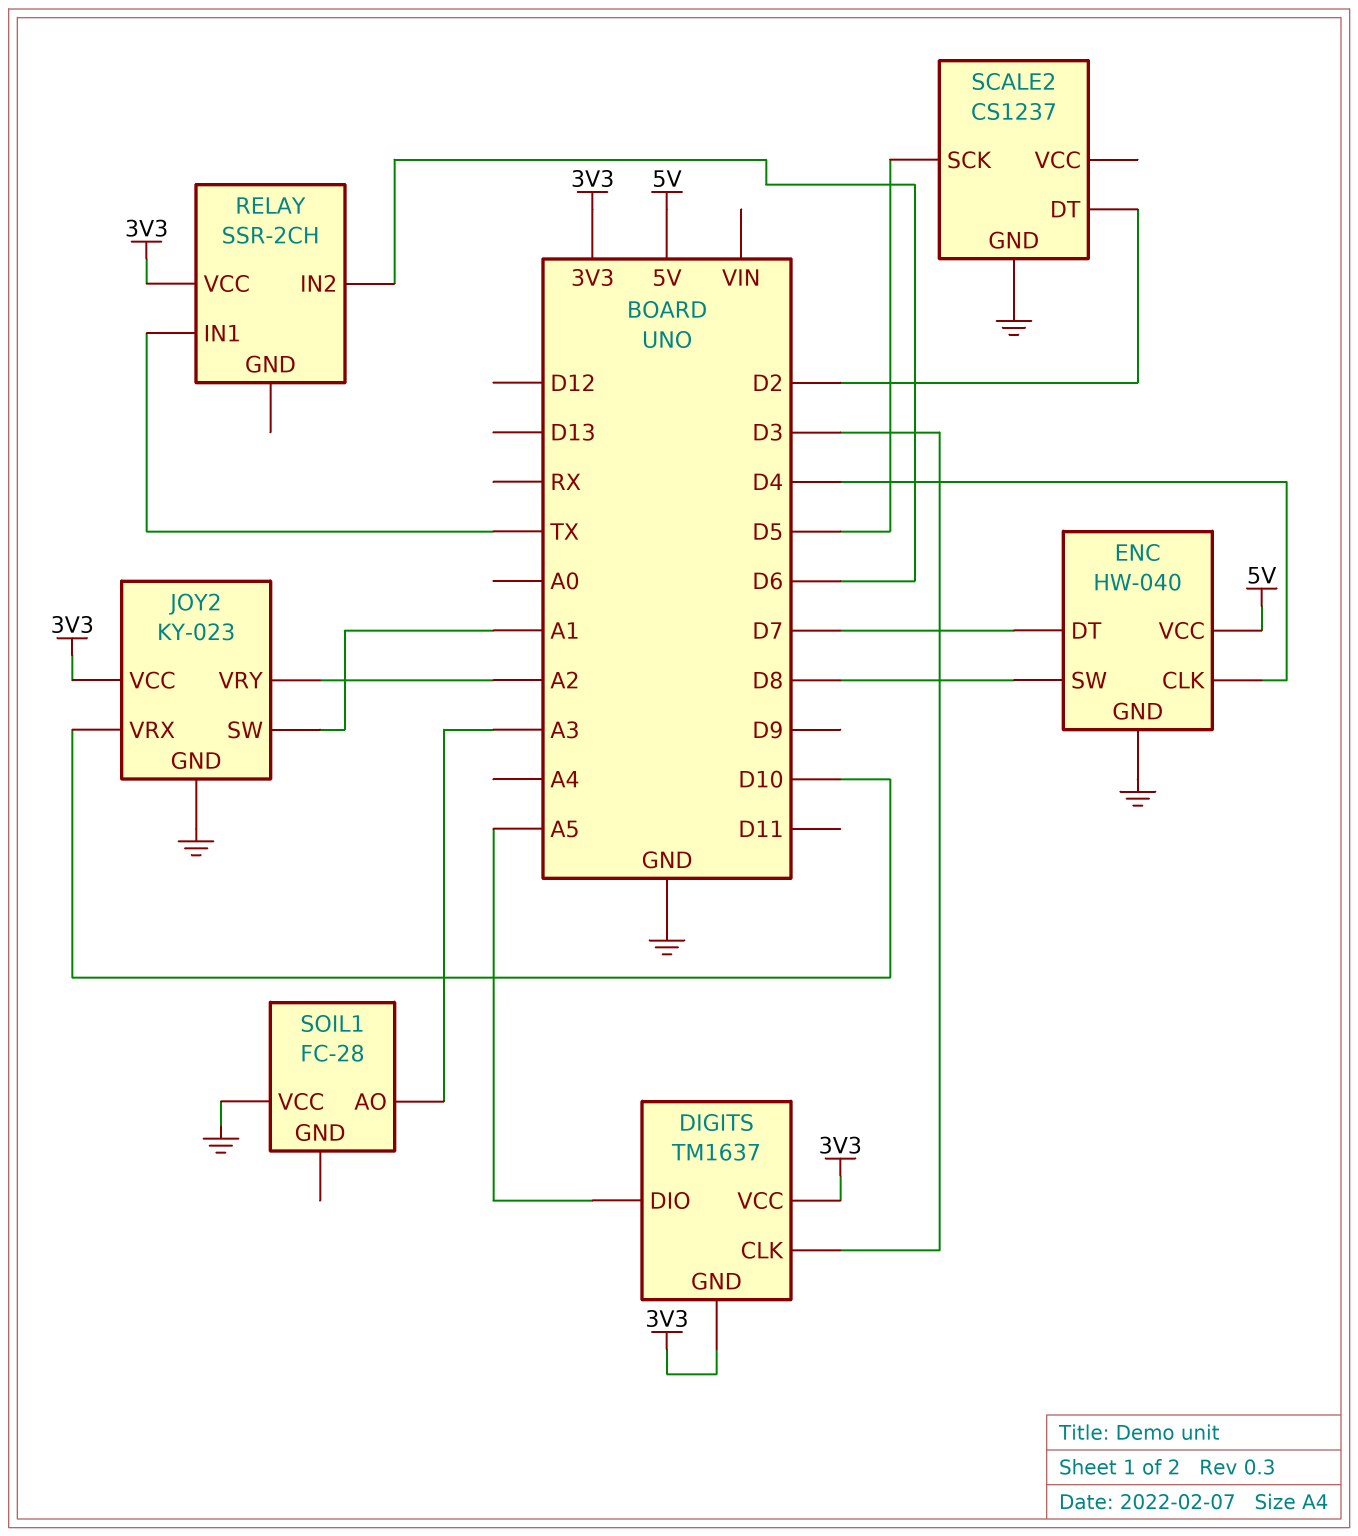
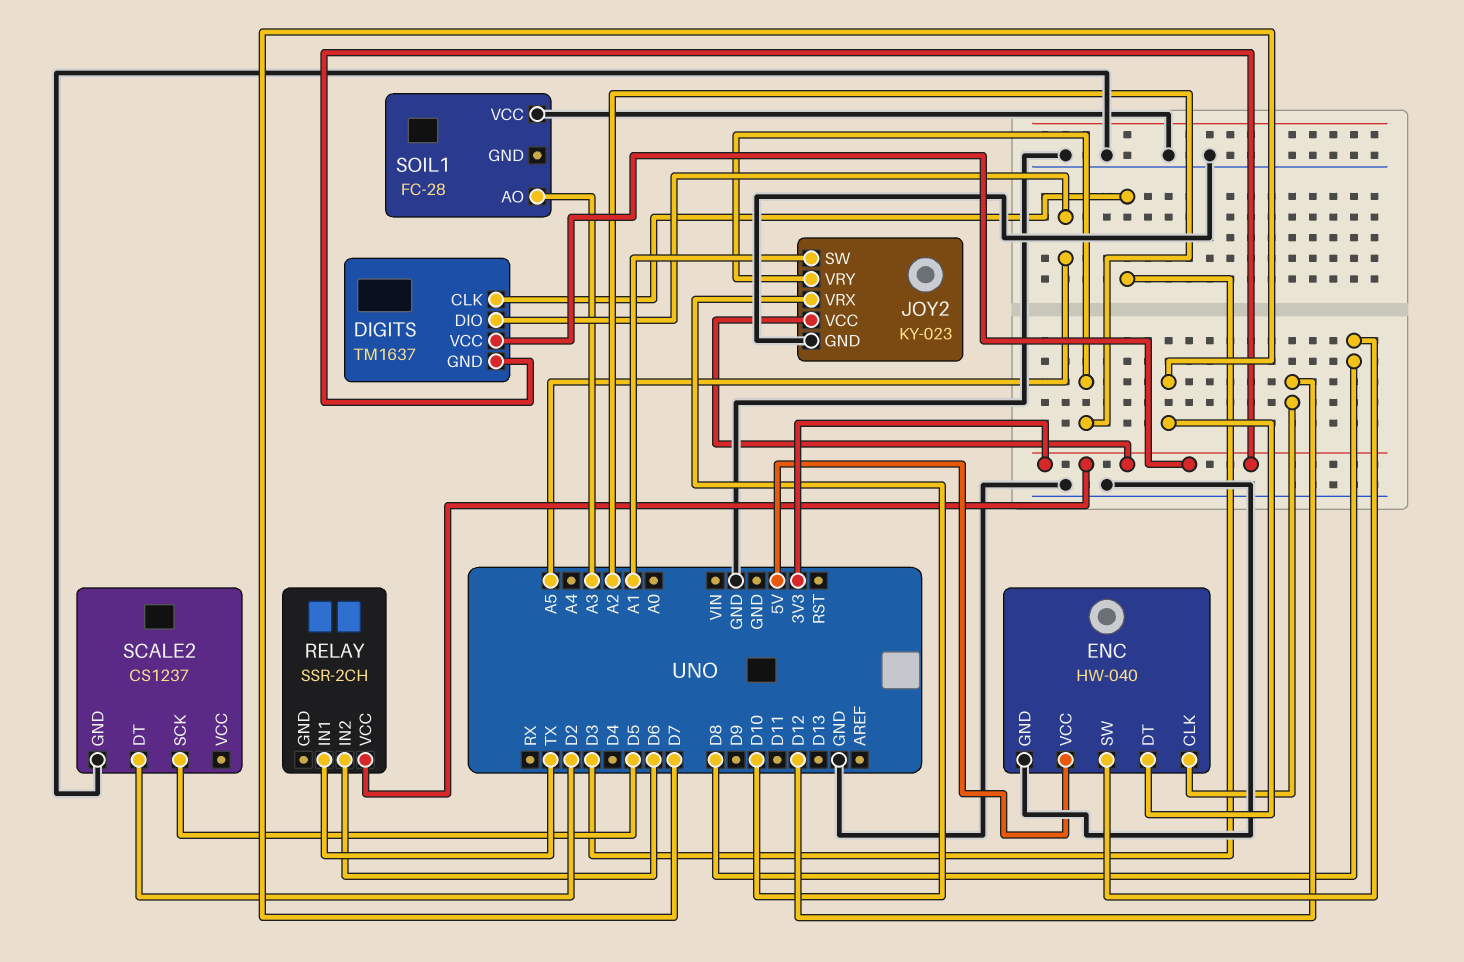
ENC pin CLK: D4 -> D12

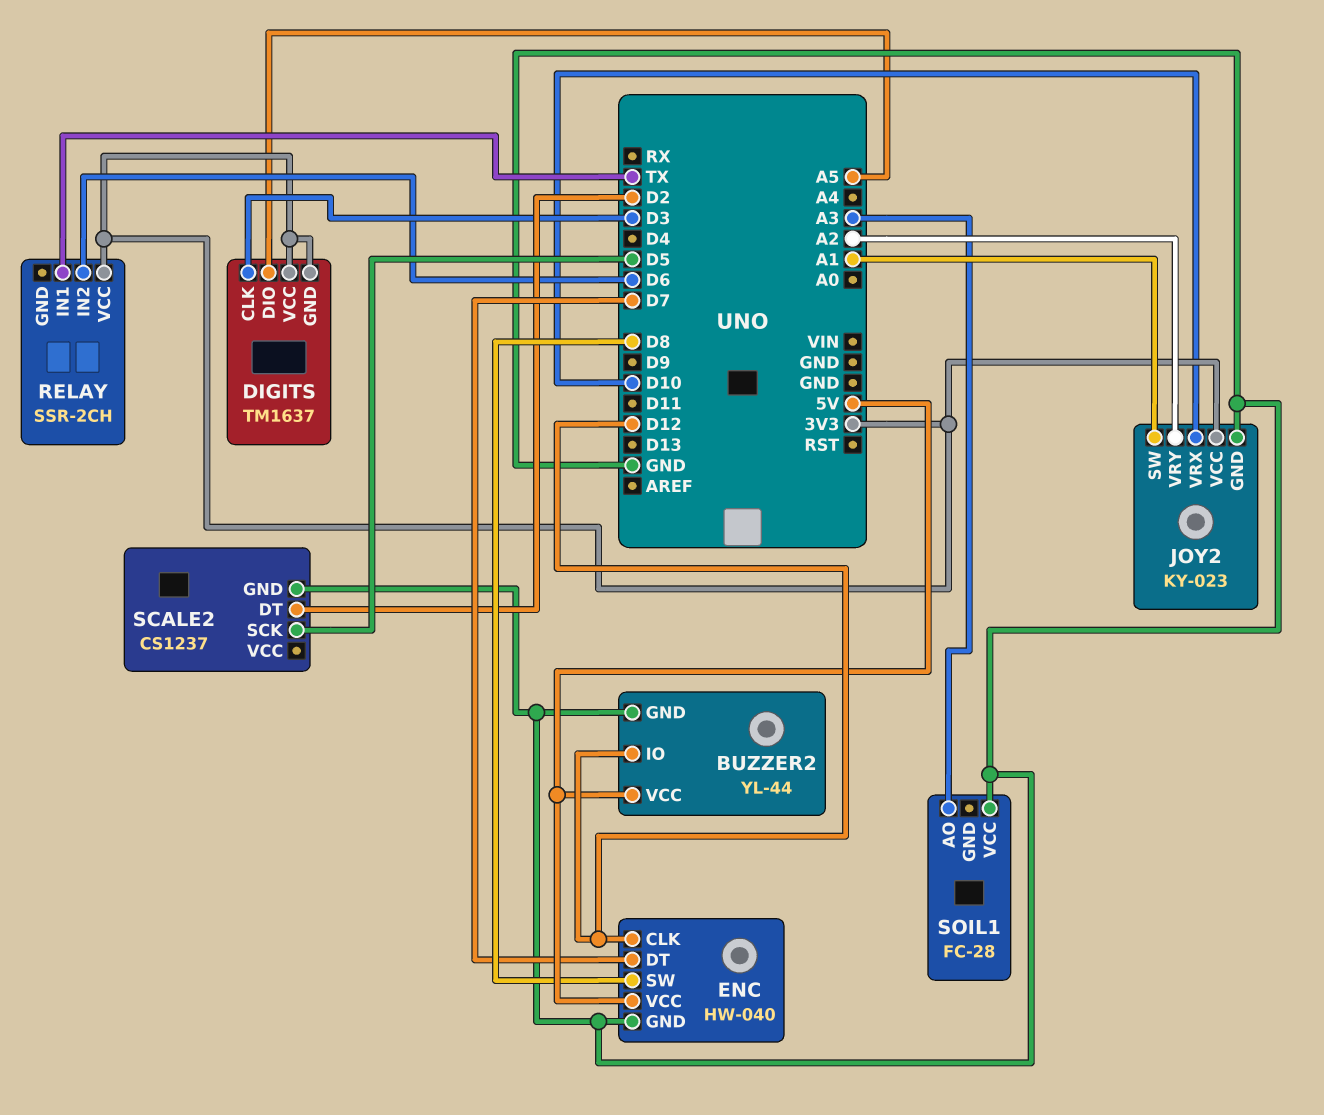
BUZZER2: none -> YL-44
BUZZER2 pin GND: none -> GND
BUZZER2 pin IO: none -> D12
BUZZER2 pin VCC: none -> 5V

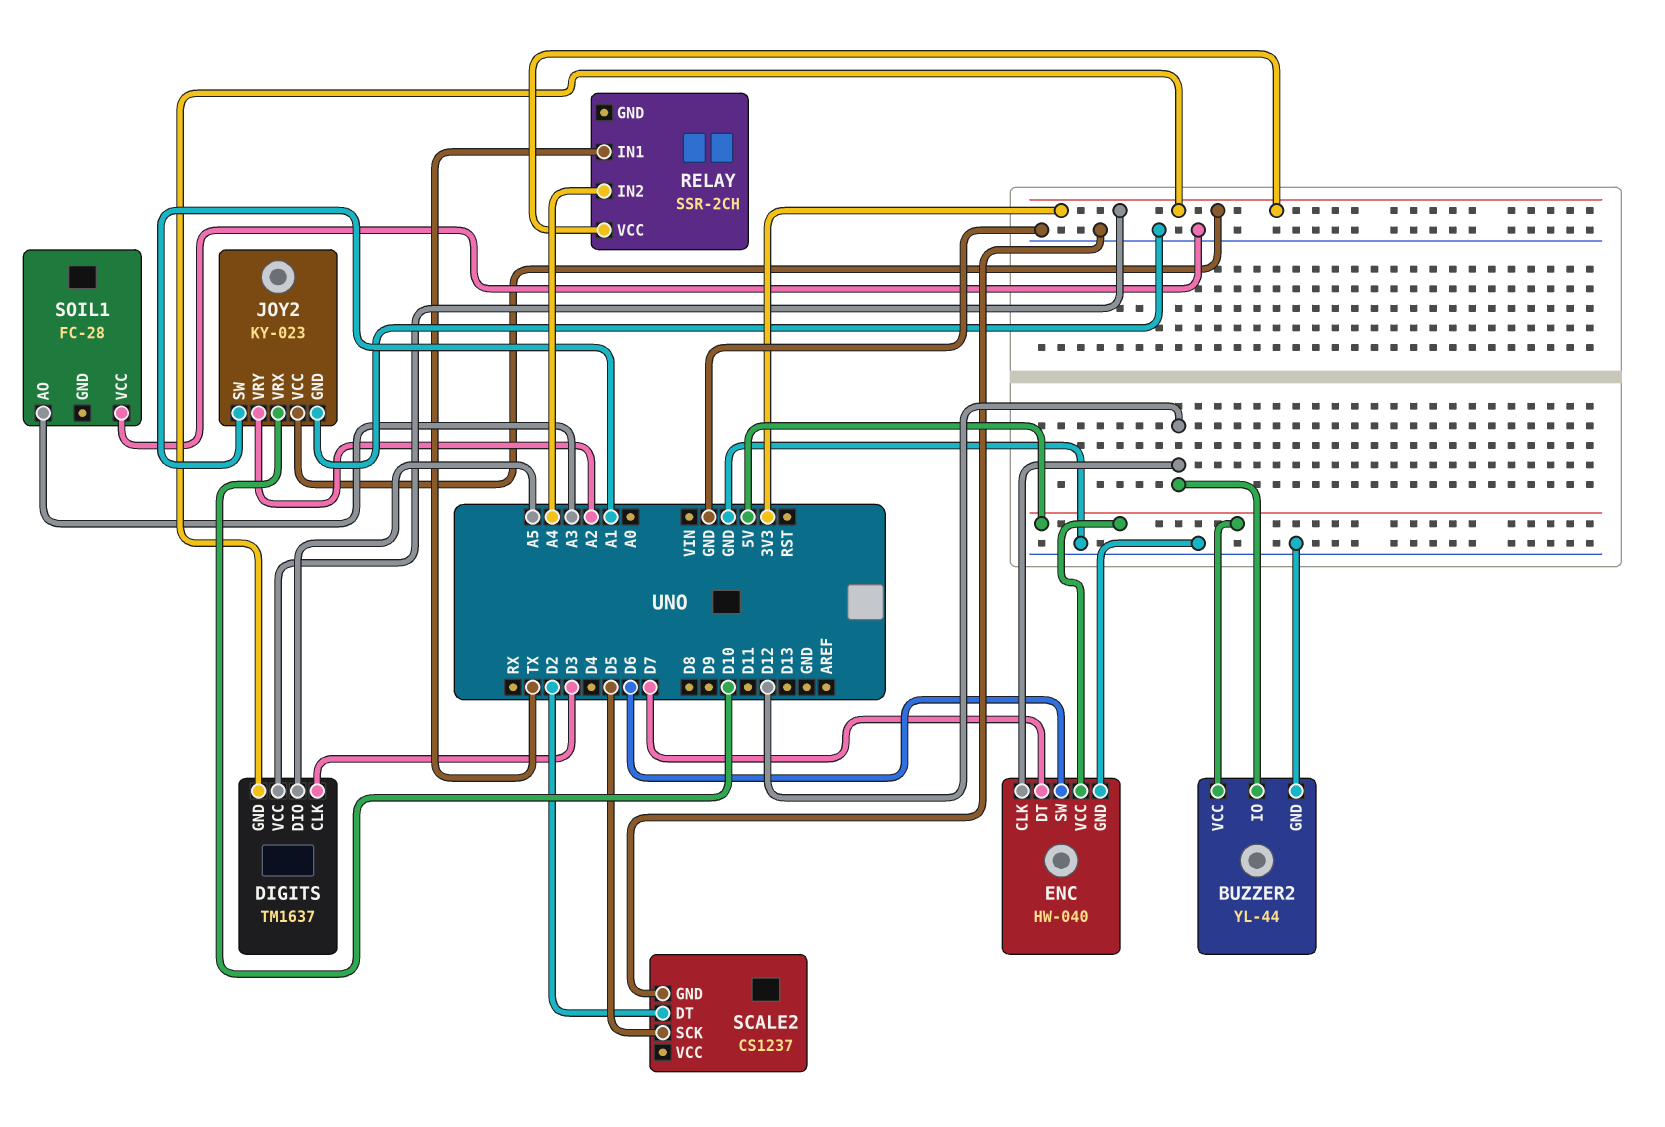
ENC pin SW: D8 -> D6
RELAY pin IN2: D6 -> A4

